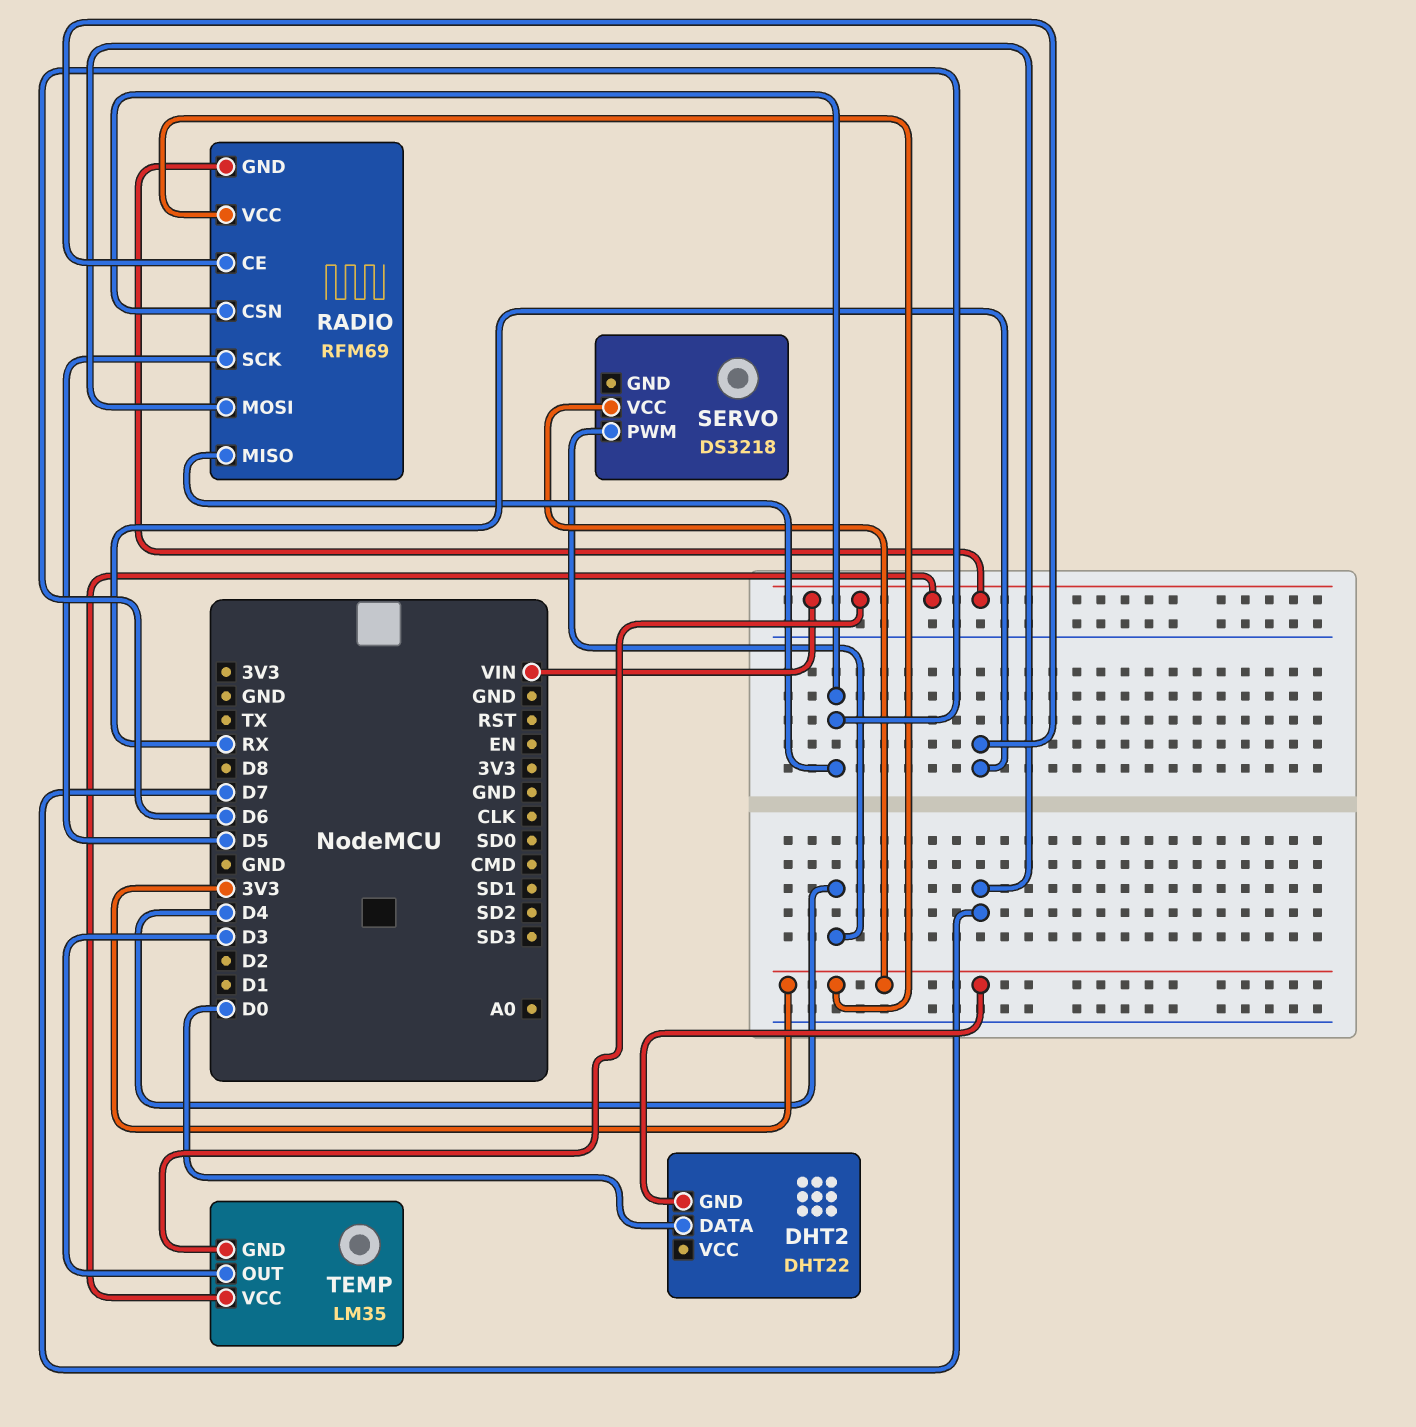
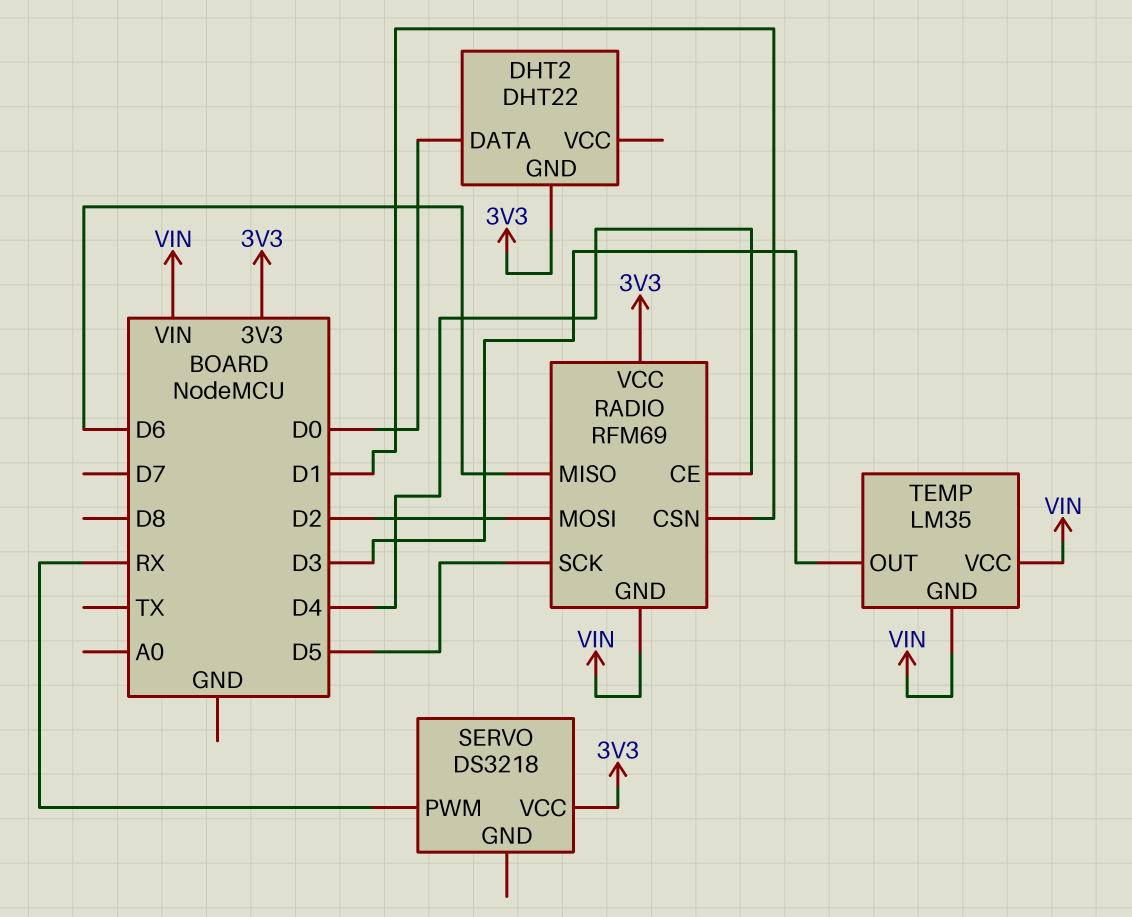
RADIO pin CE: RX -> D4
RADIO pin CSN: D6 -> D1
RADIO pin MOSI: D7 -> D2
SERVO pin PWM: D4 -> RX

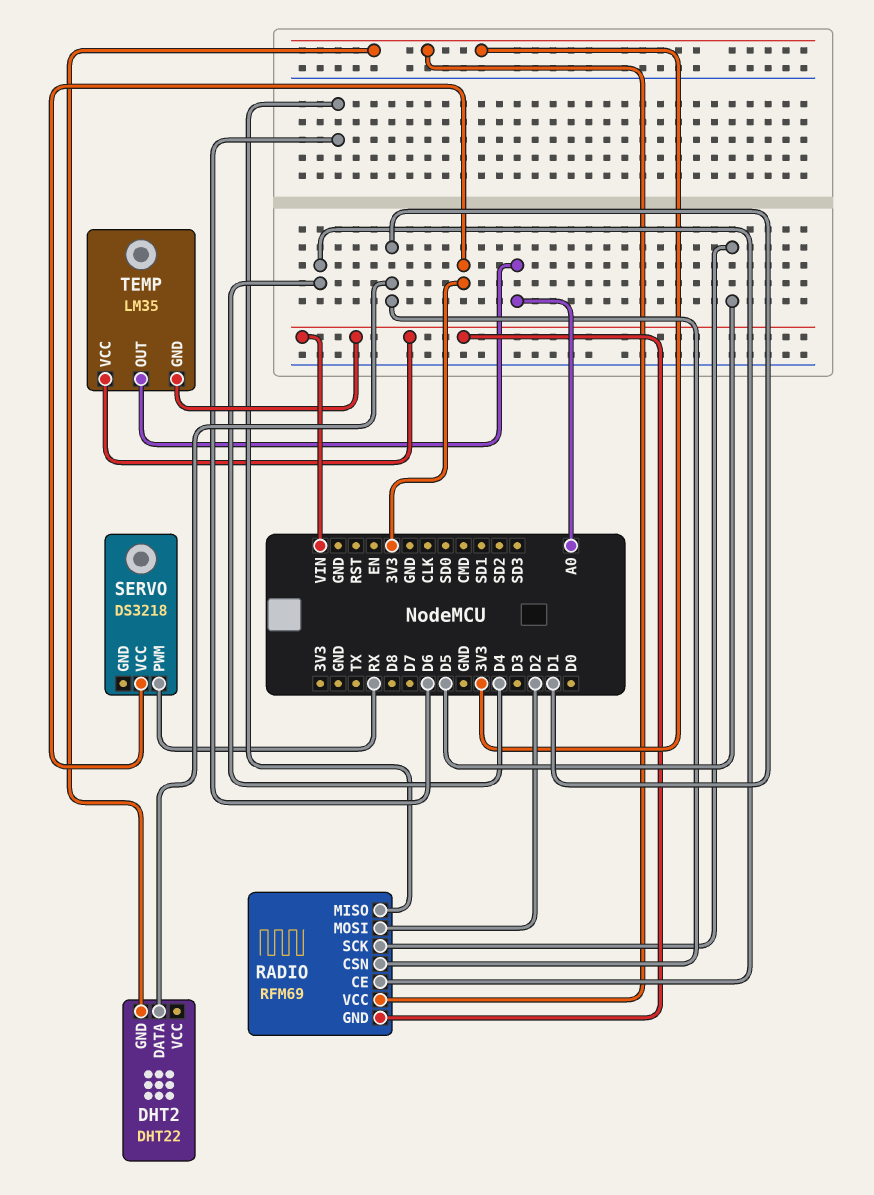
DHT2 pin DATA: D0 -> D1
TEMP pin OUT: D3 -> A0

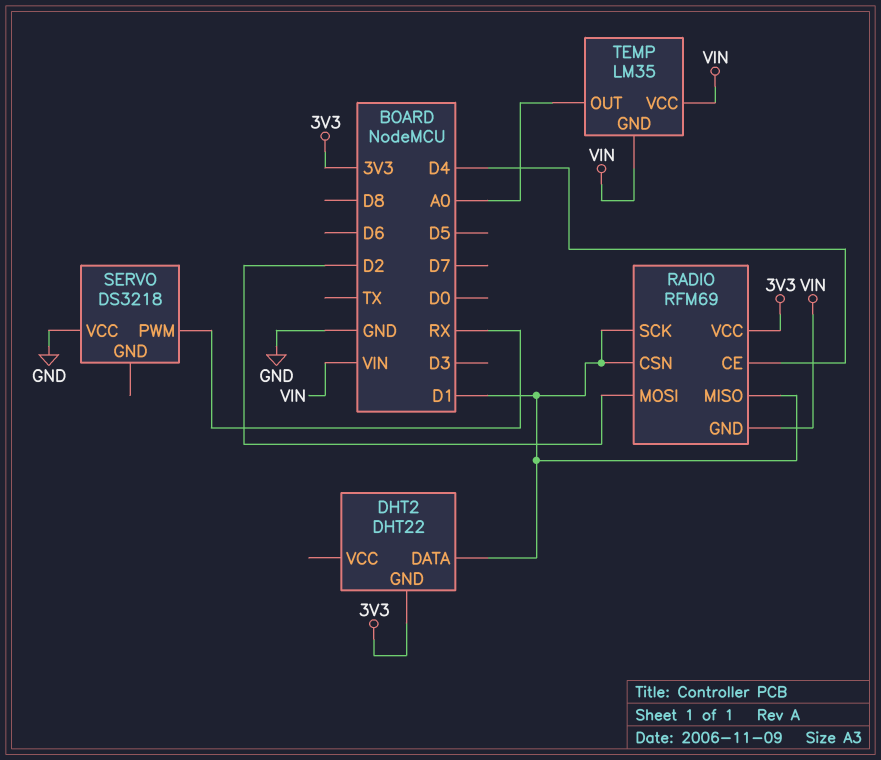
RADIO pin MISO: D6 -> D1
RADIO pin SCK: D5 -> D1
SERVO pin VCC: 3V3 -> GND

